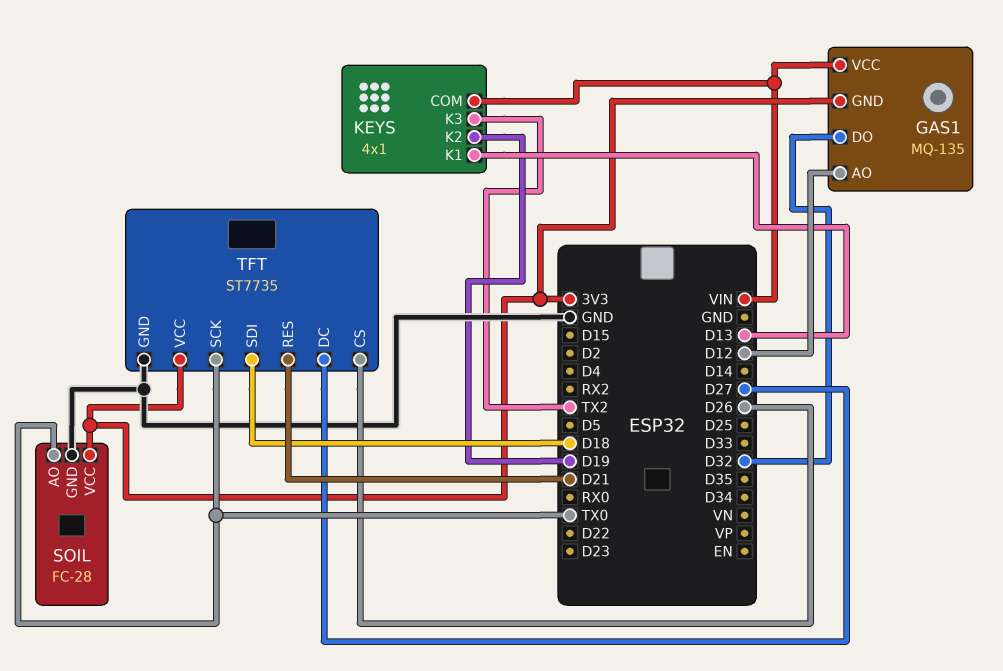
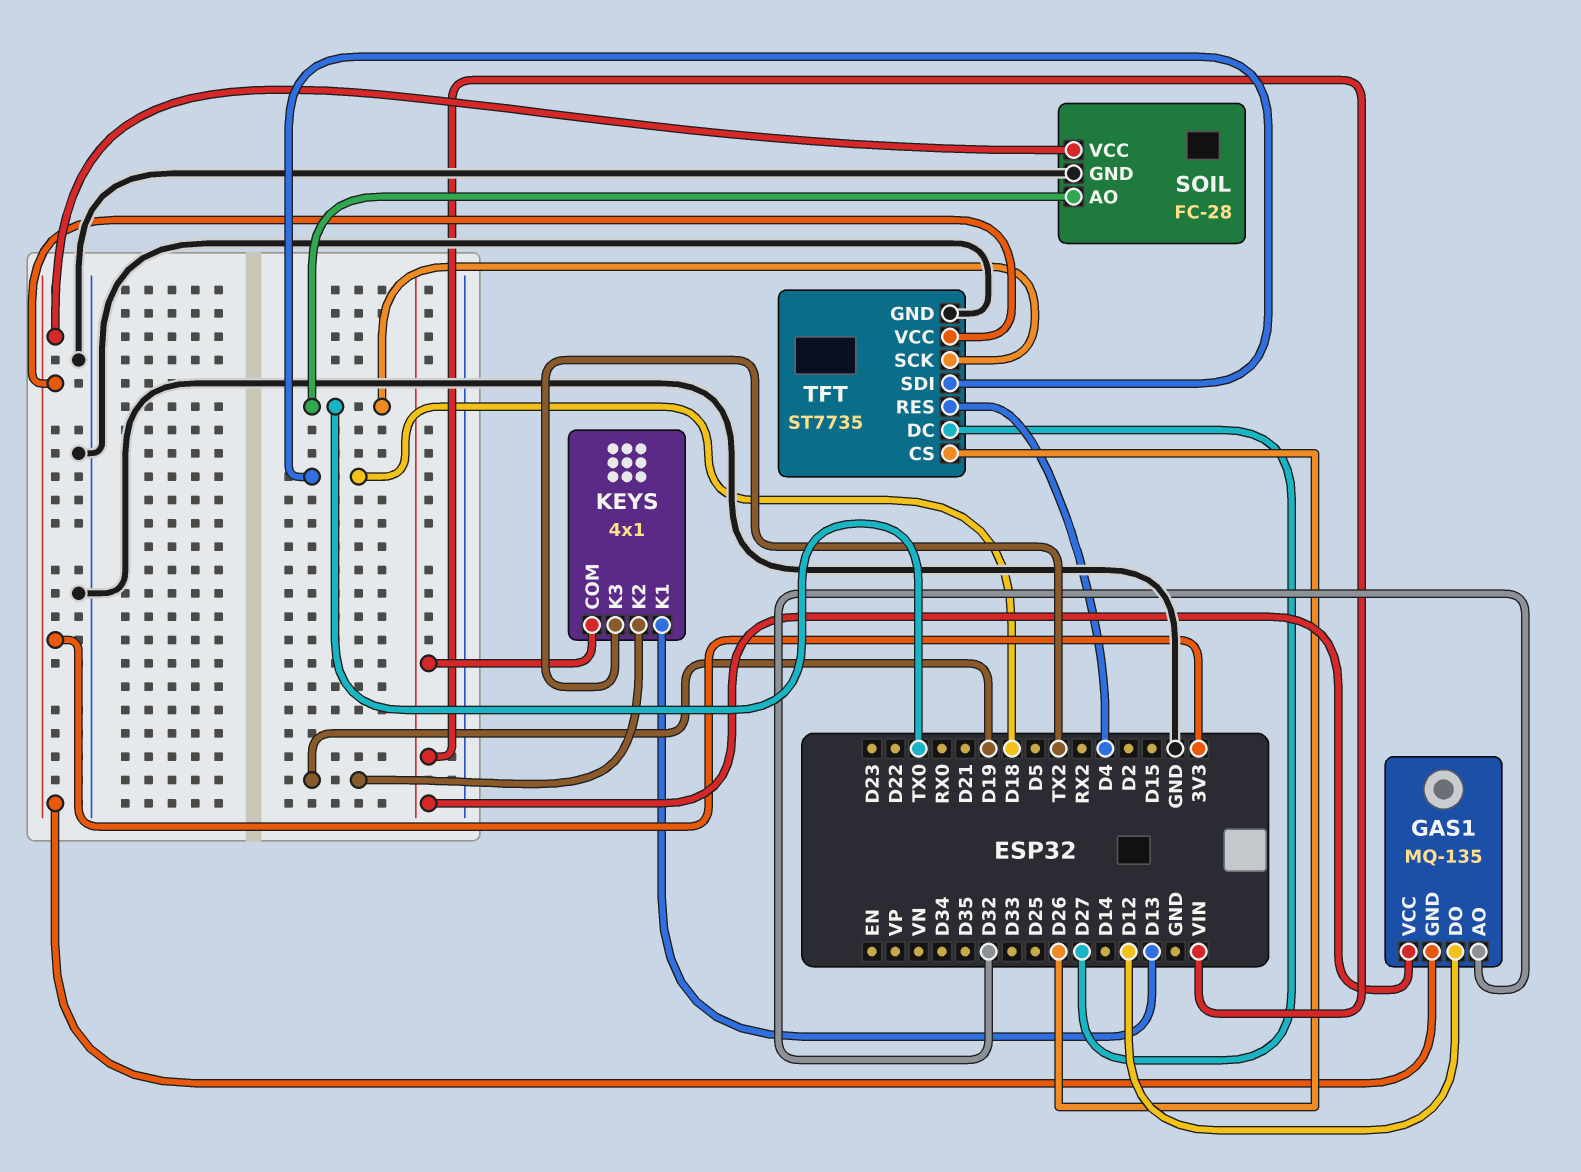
GAS1 pin AO: D12 -> D32
GAS1 pin DO: D32 -> D12
TFT pin RES: D21 -> D4

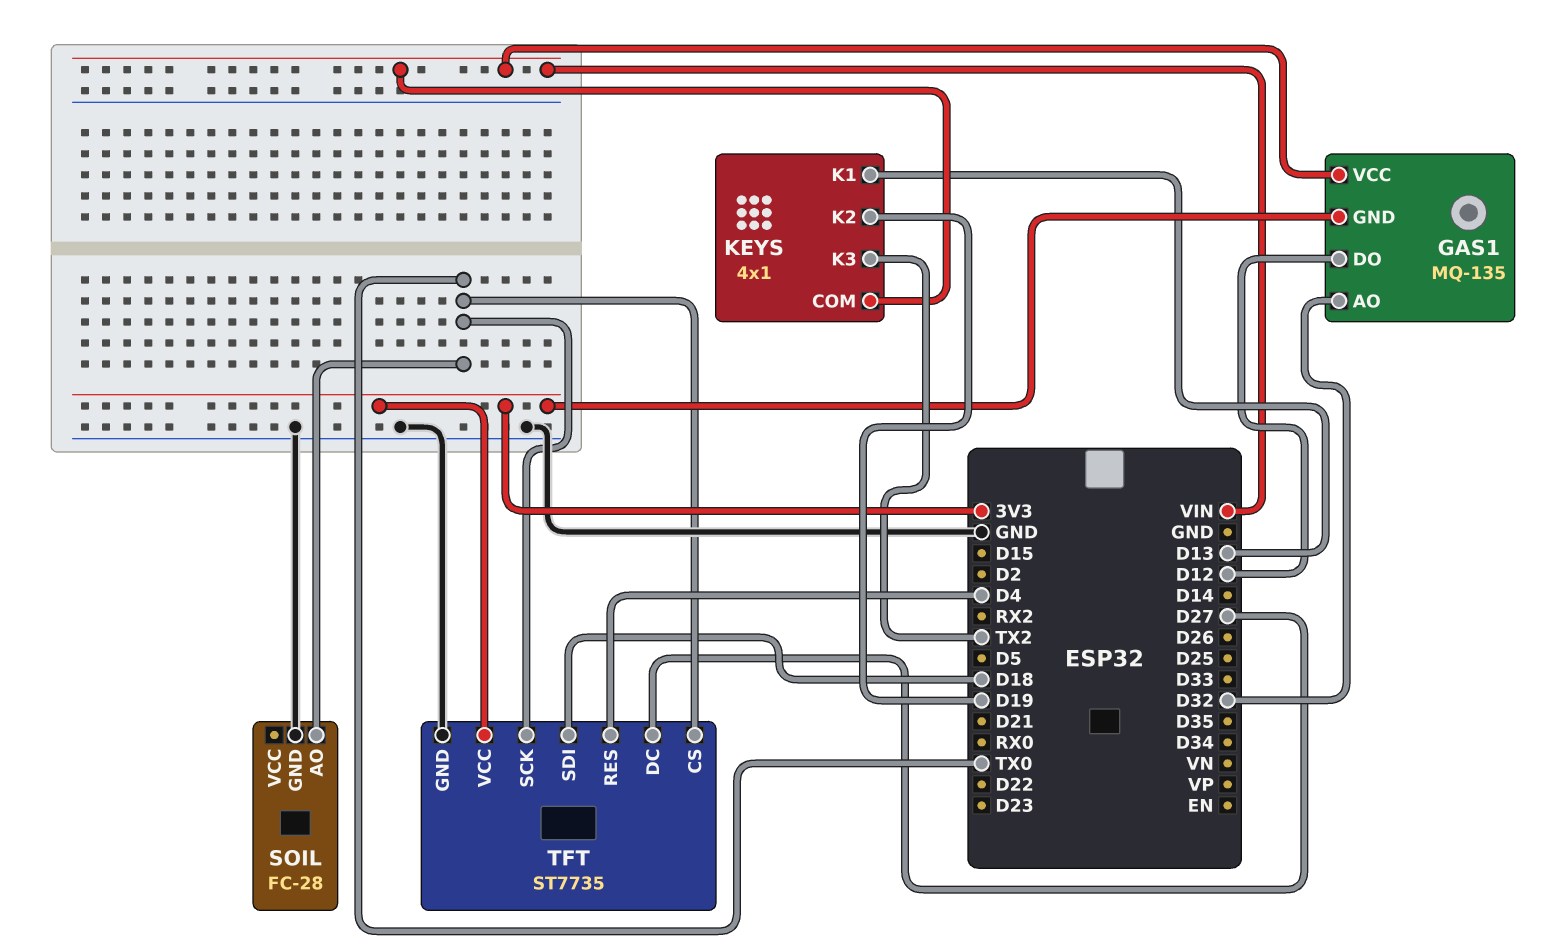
SOIL pin VCC: 3V3 -> none
TFT pin CS: D26 -> TX0

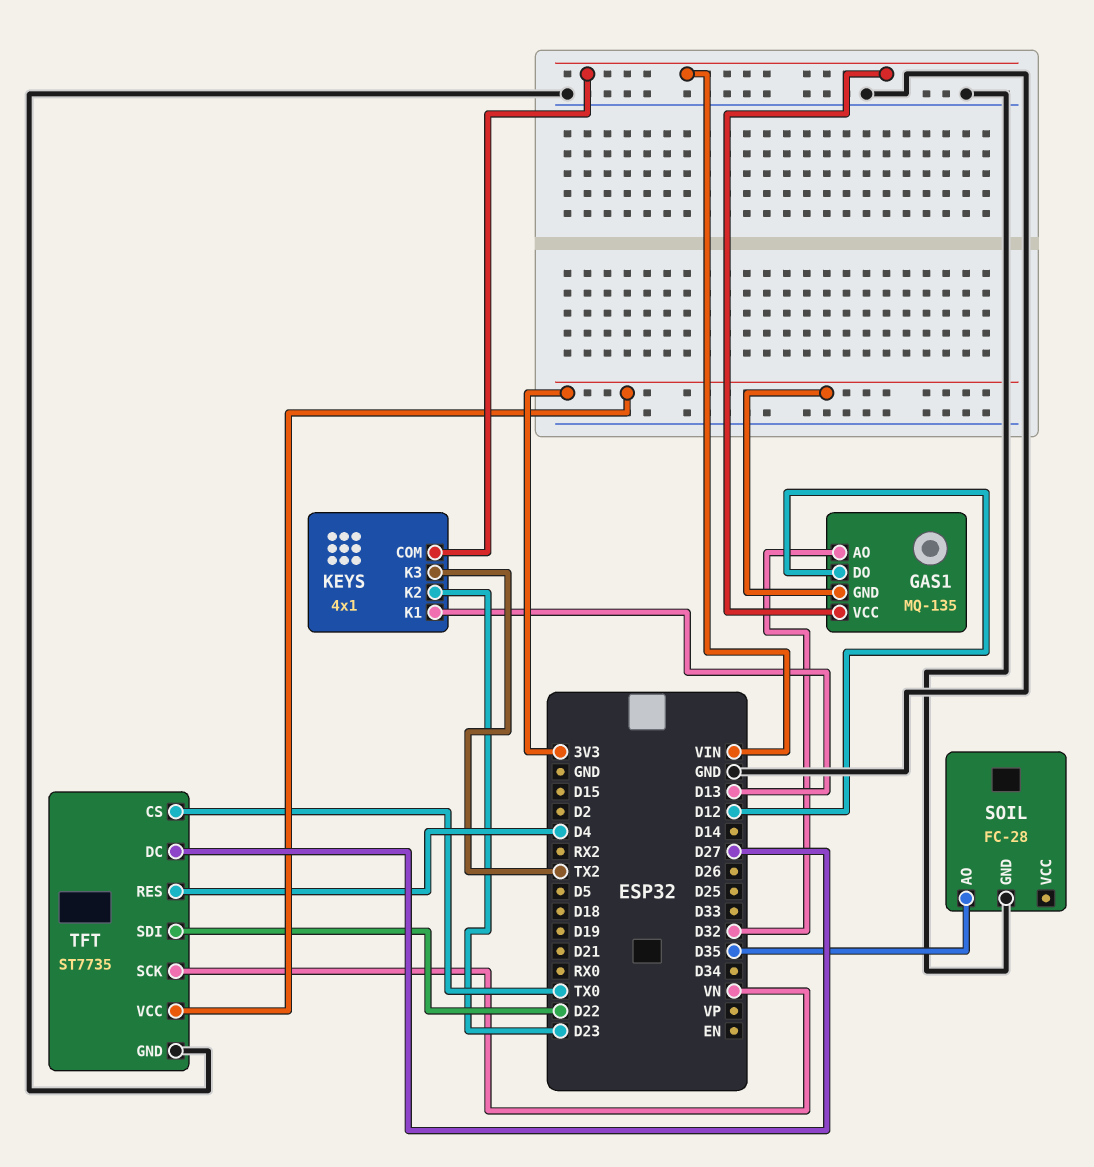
KEYS pin K2: D19 -> D23
SOIL pin AO: TX0 -> D35
TFT pin SCK: TX0 -> VN
TFT pin SDI: D18 -> D22

